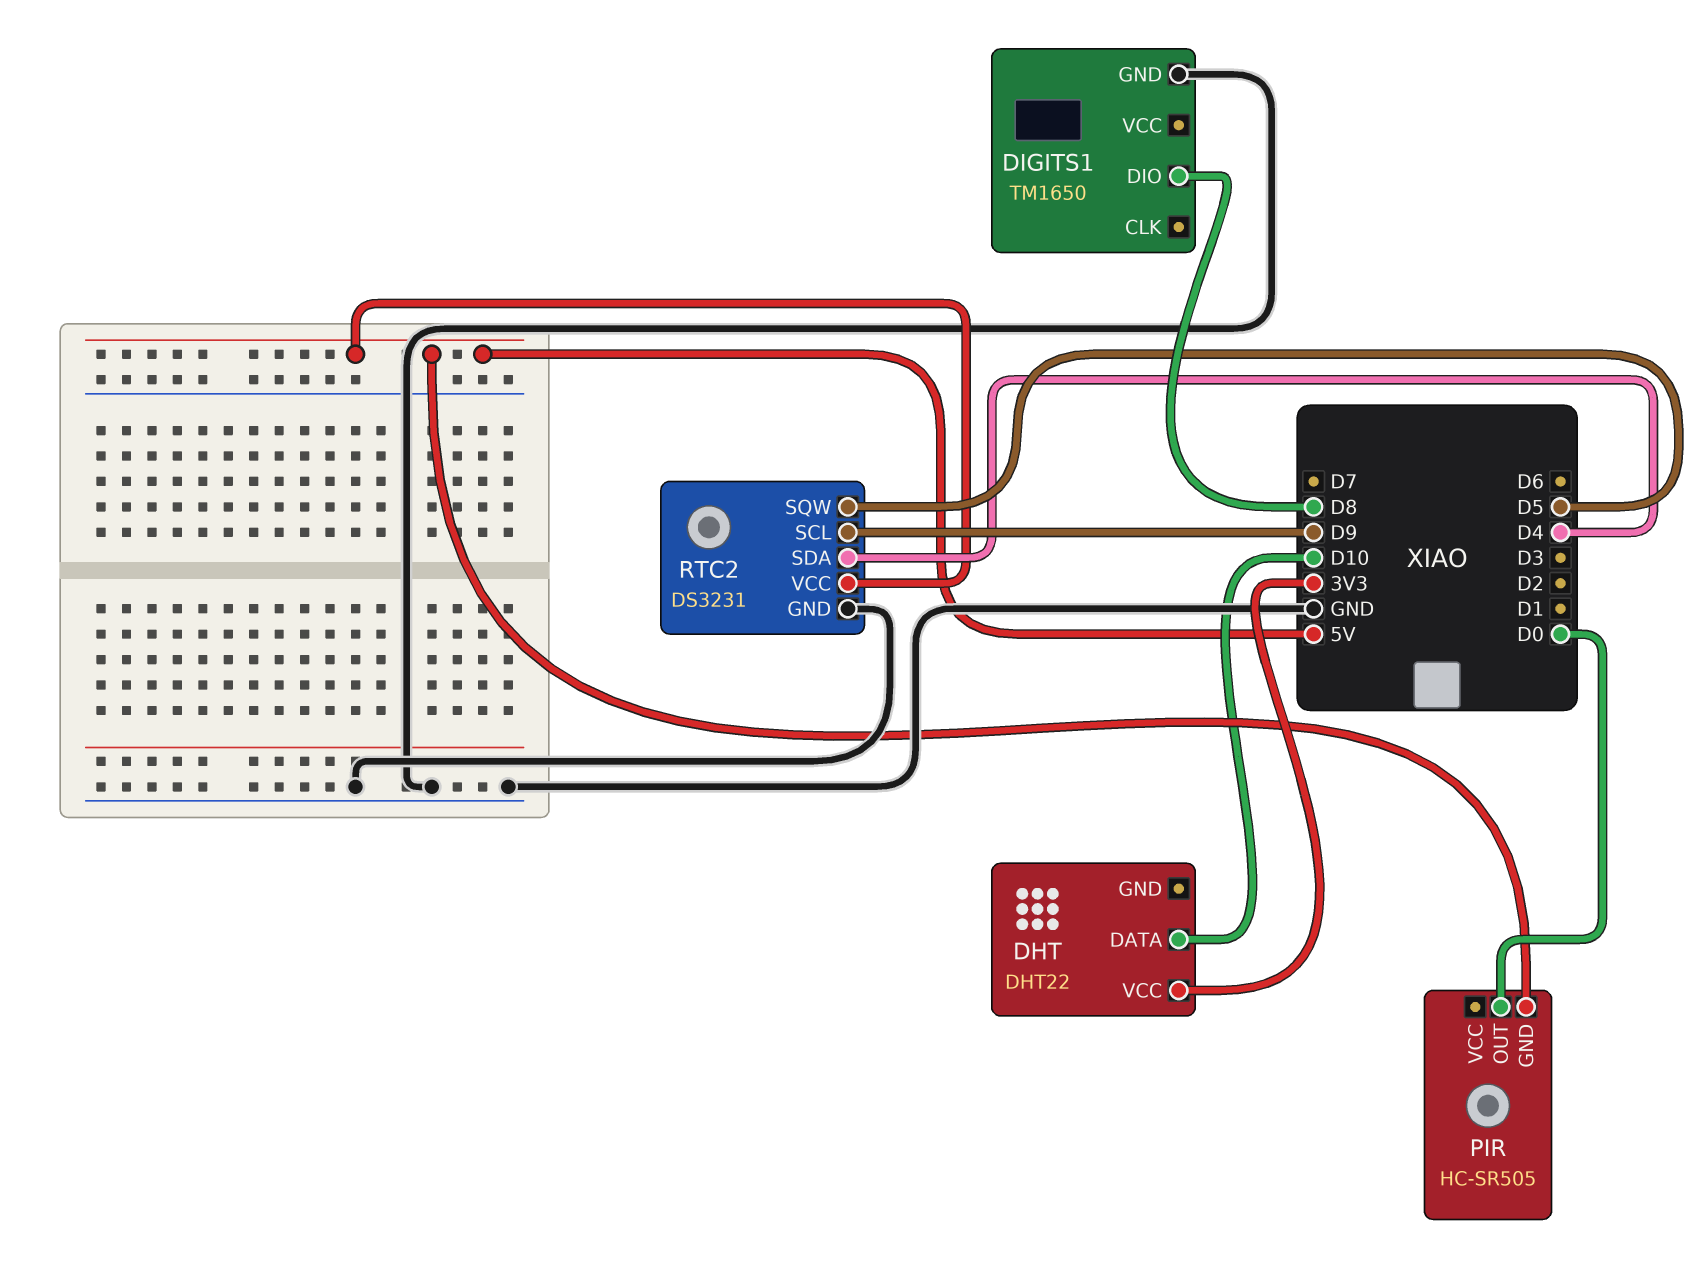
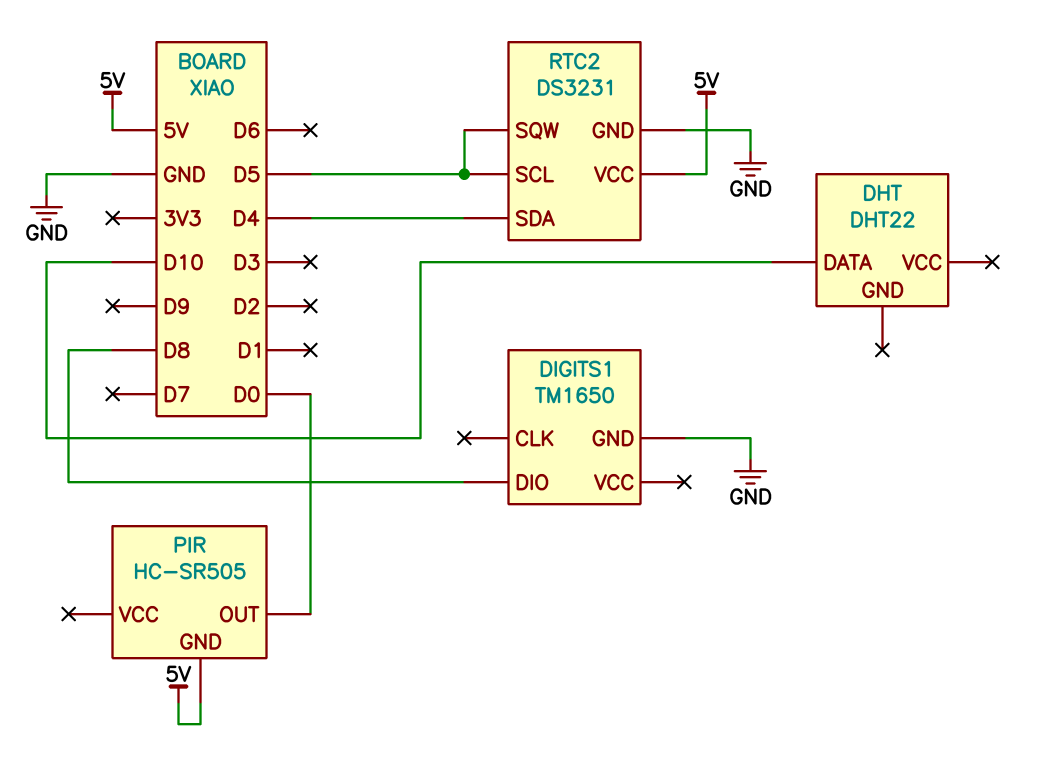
DHT pin VCC: 3V3 -> none
RTC2 pin SCL: D9 -> D5

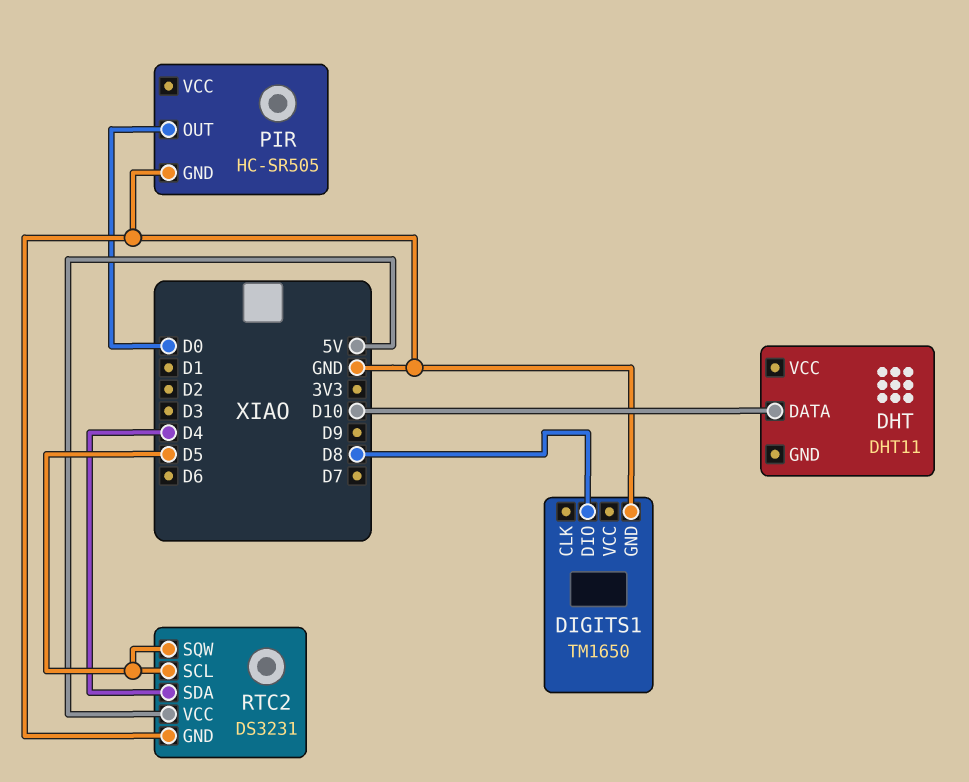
DHT: DHT22 -> DHT11
PIR pin GND: 5V -> GND

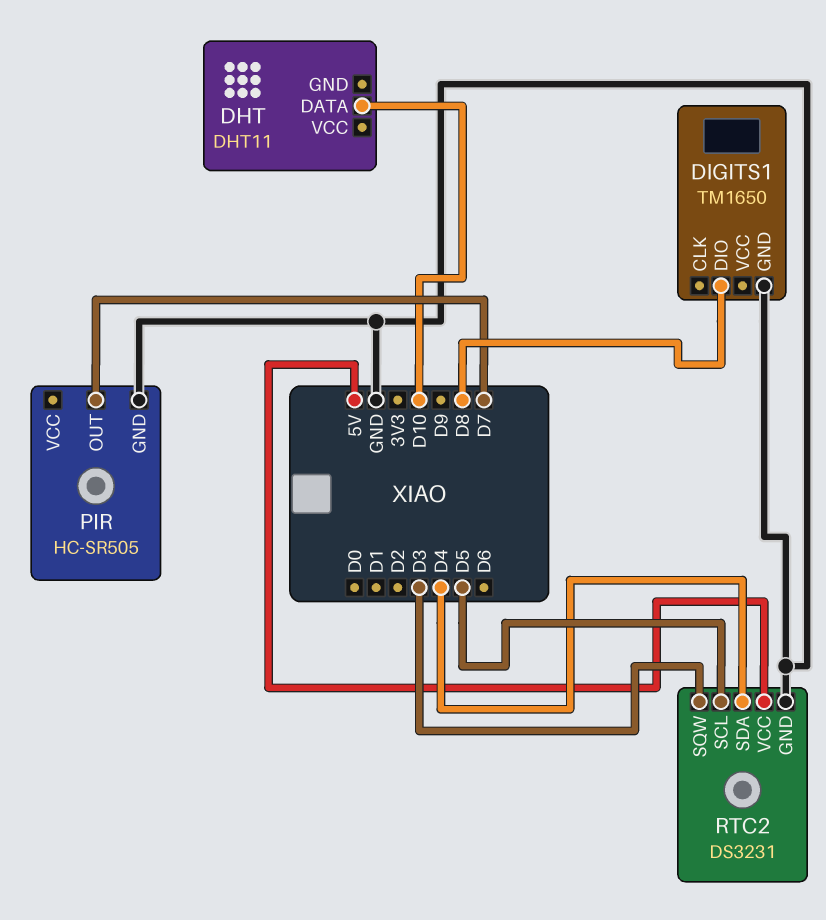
PIR pin OUT: D0 -> D7
RTC2 pin SQW: D5 -> D3

